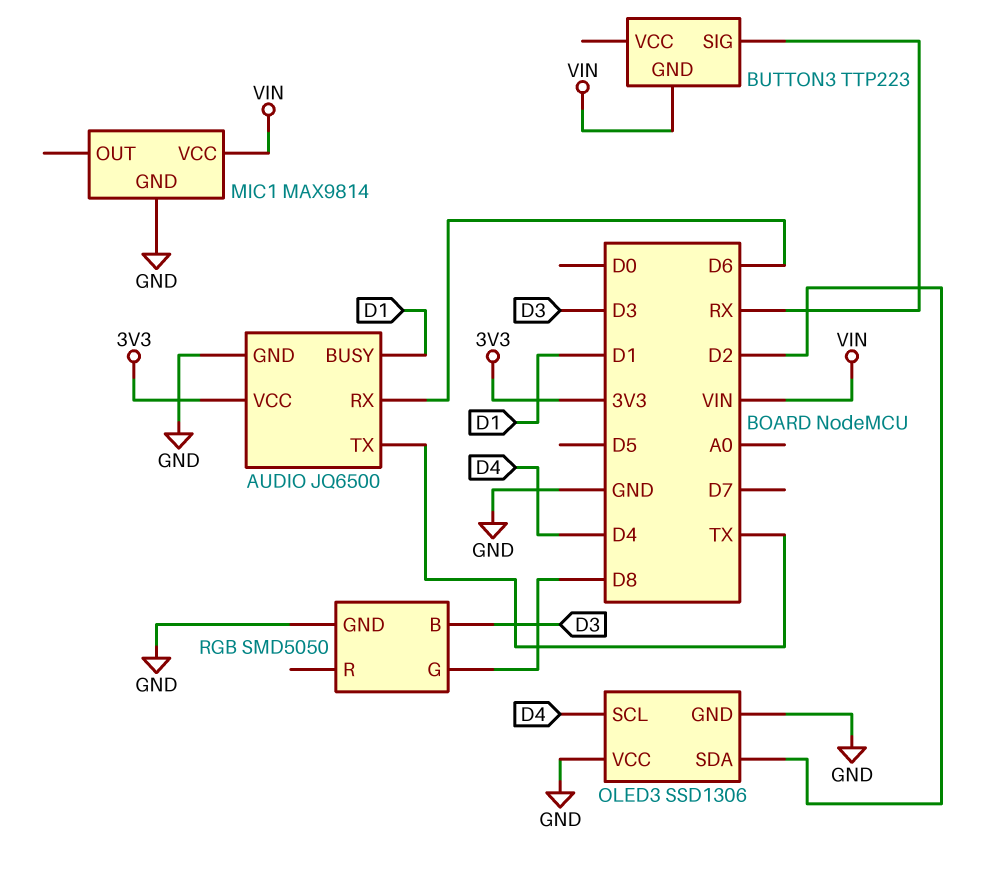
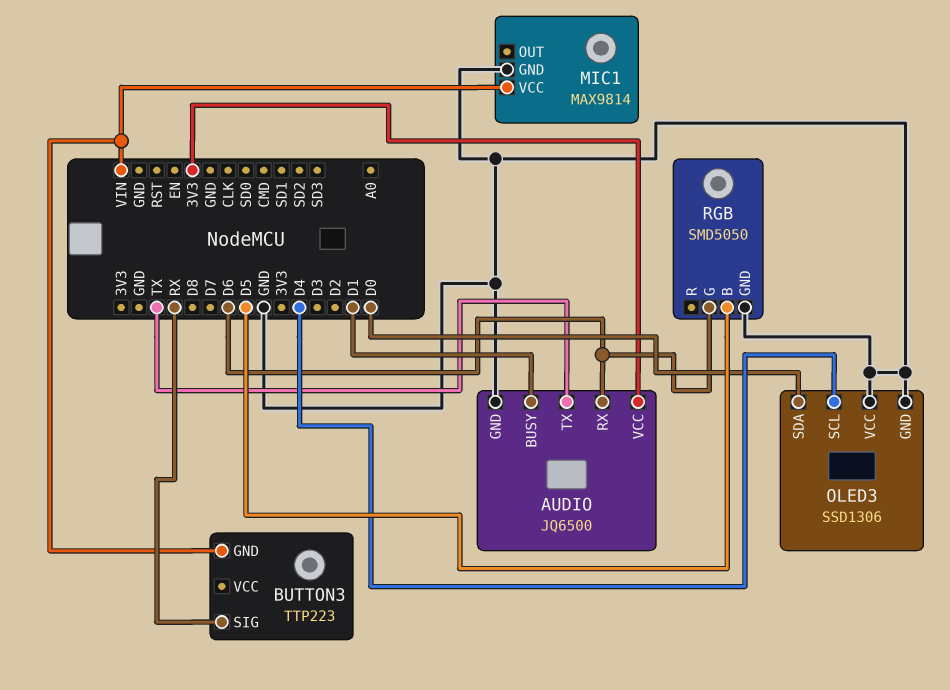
OLED3 pin SDA: D2 -> D0
RGB pin B: D3 -> D5
RGB pin G: D8 -> D6

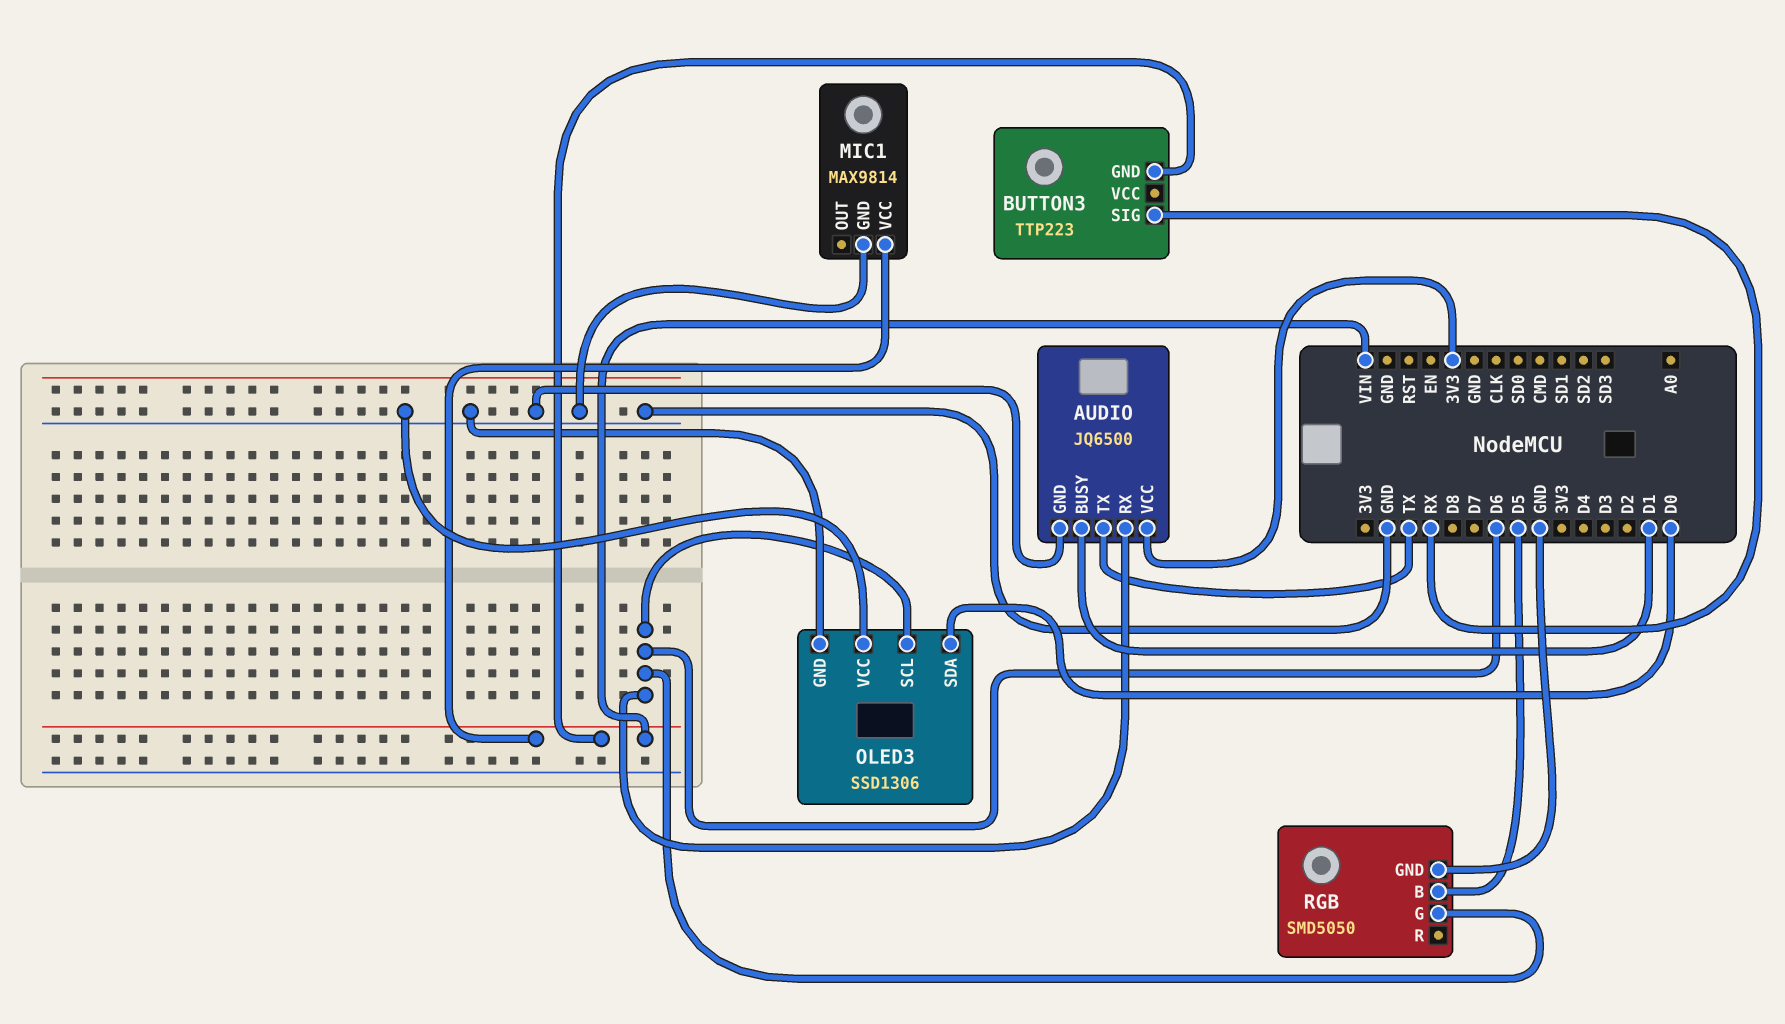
OLED3 pin SCL: D4 -> D6

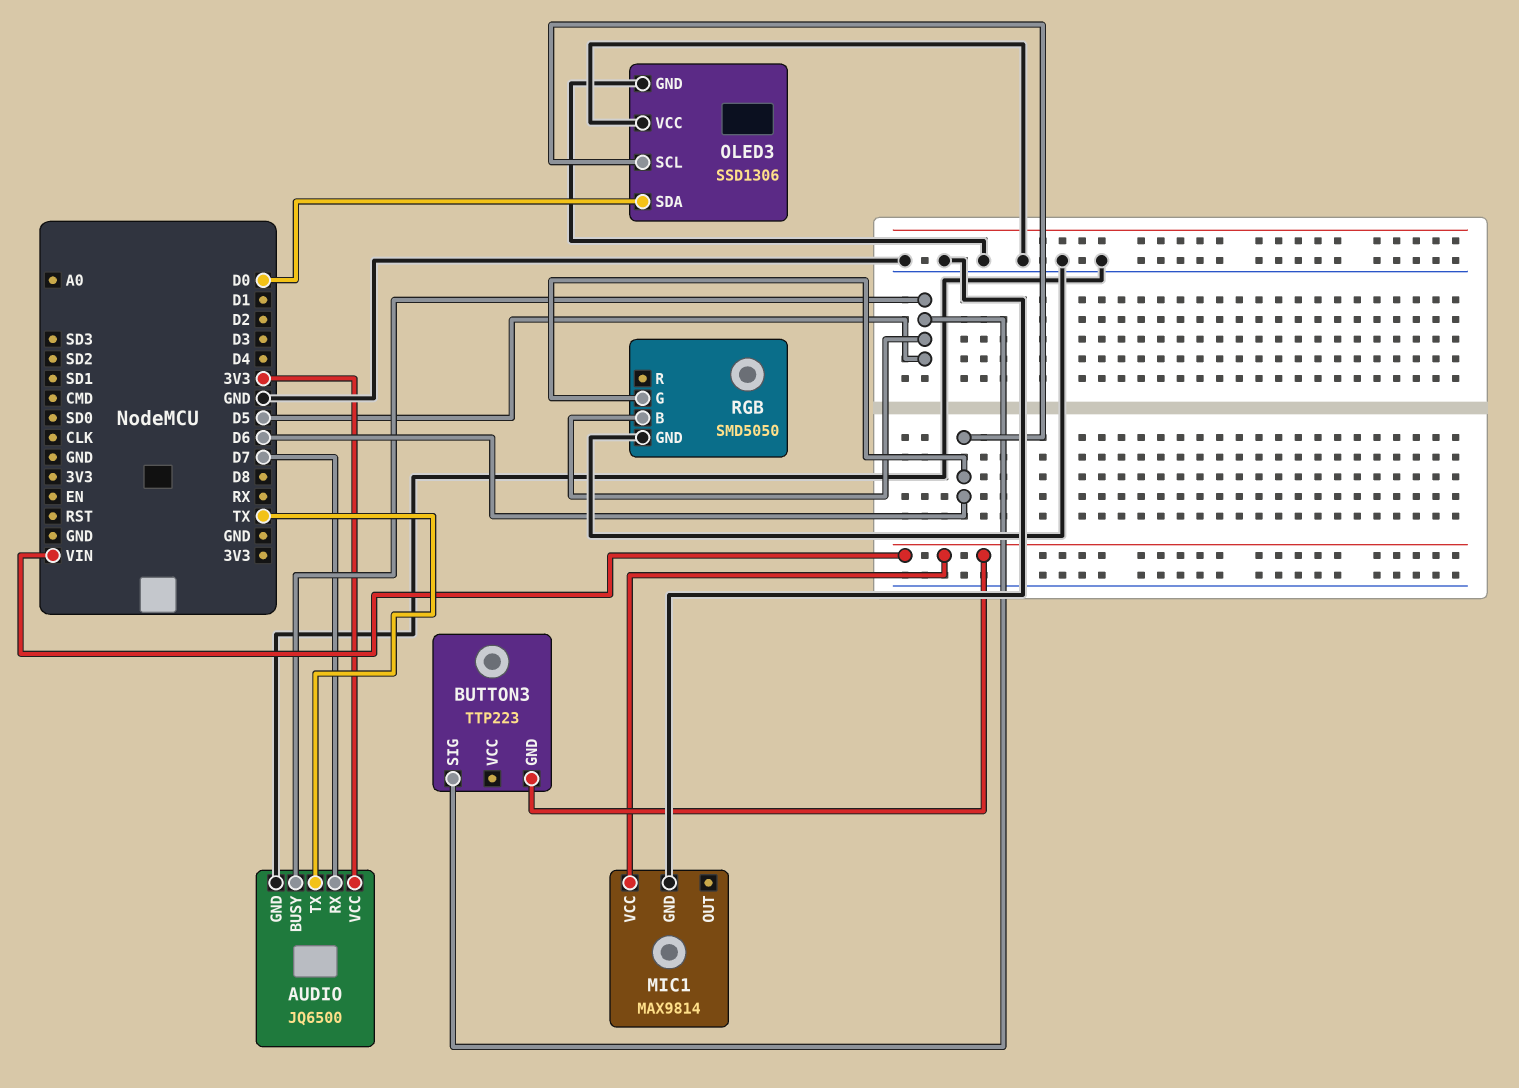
AUDIO pin BUSY: D1 -> D5
AUDIO pin RX: D6 -> D7
BUTTON3 pin SIG: RX -> D5

